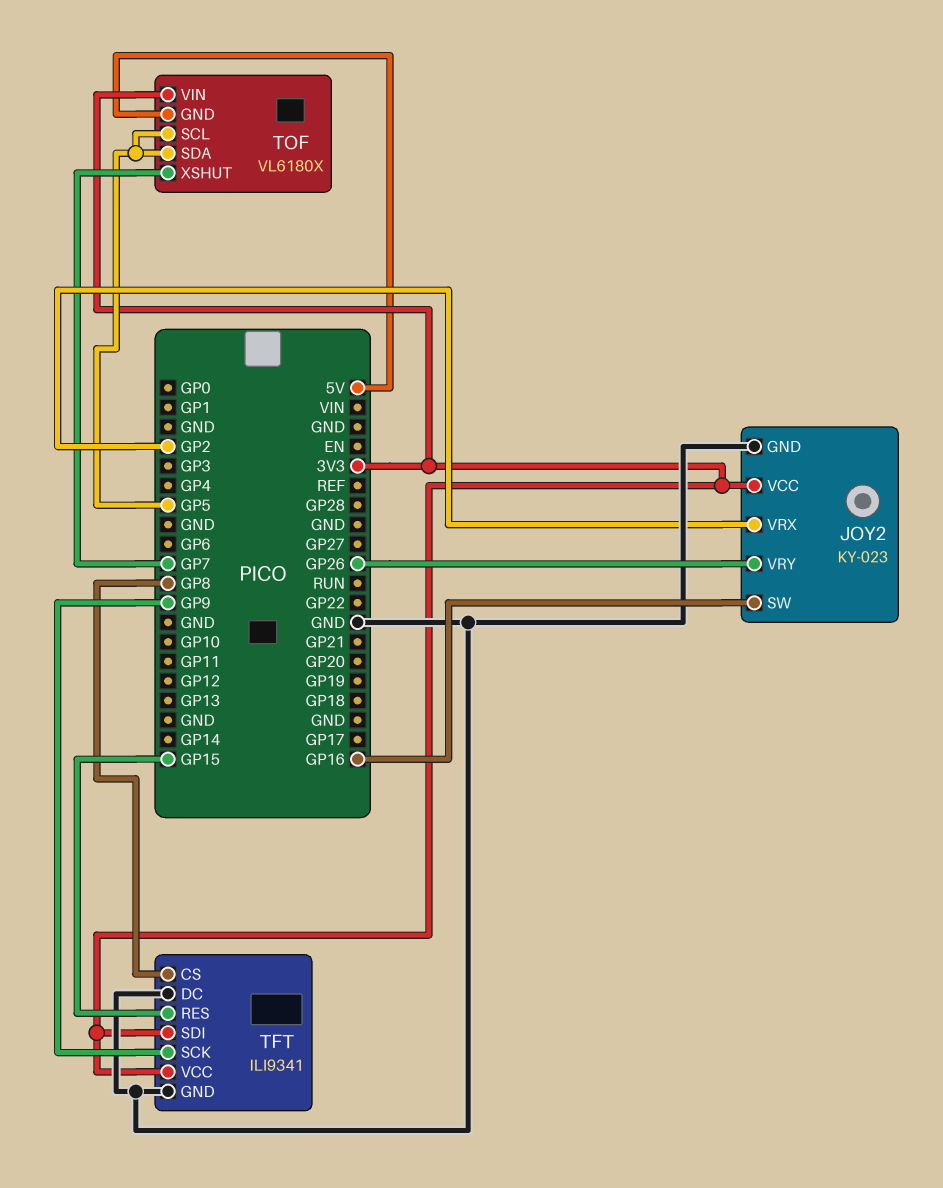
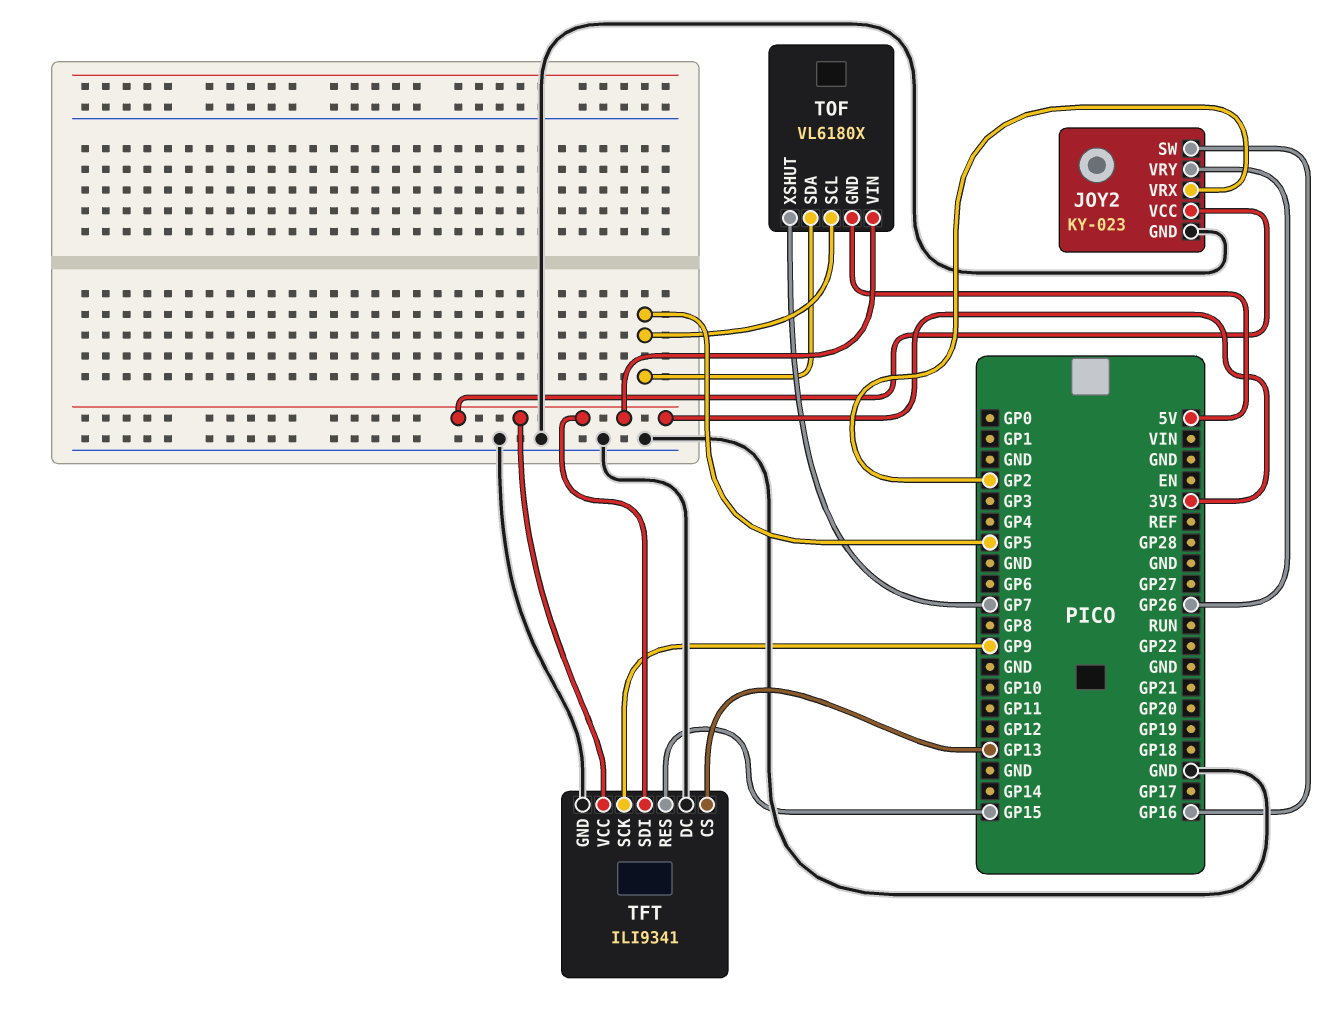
TFT pin CS: GP8 -> GP13

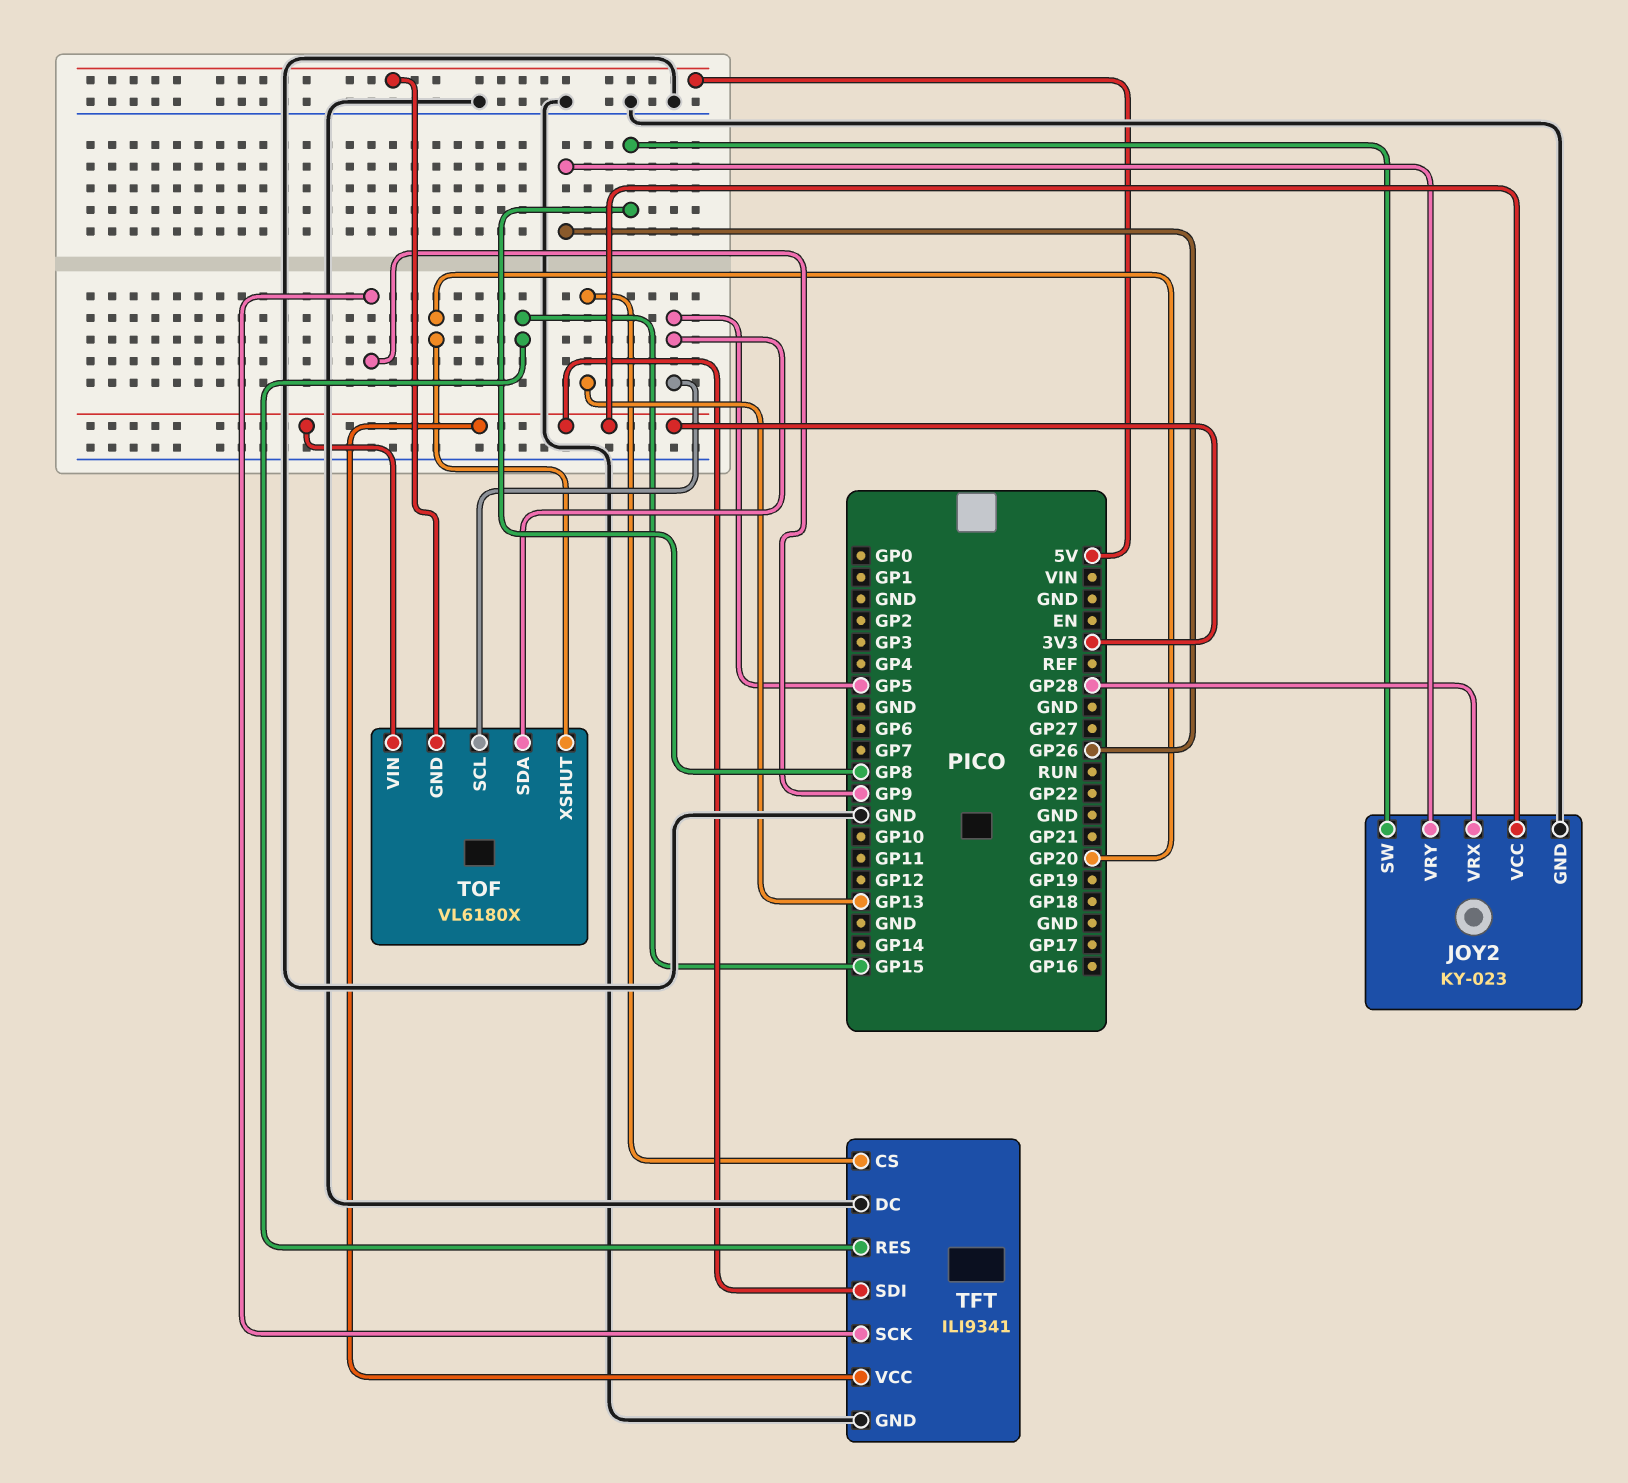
JOY2 pin SW: GP16 -> GP8
JOY2 pin VRX: GP2 -> GP28
TOF pin XSHUT: GP7 -> GP20

